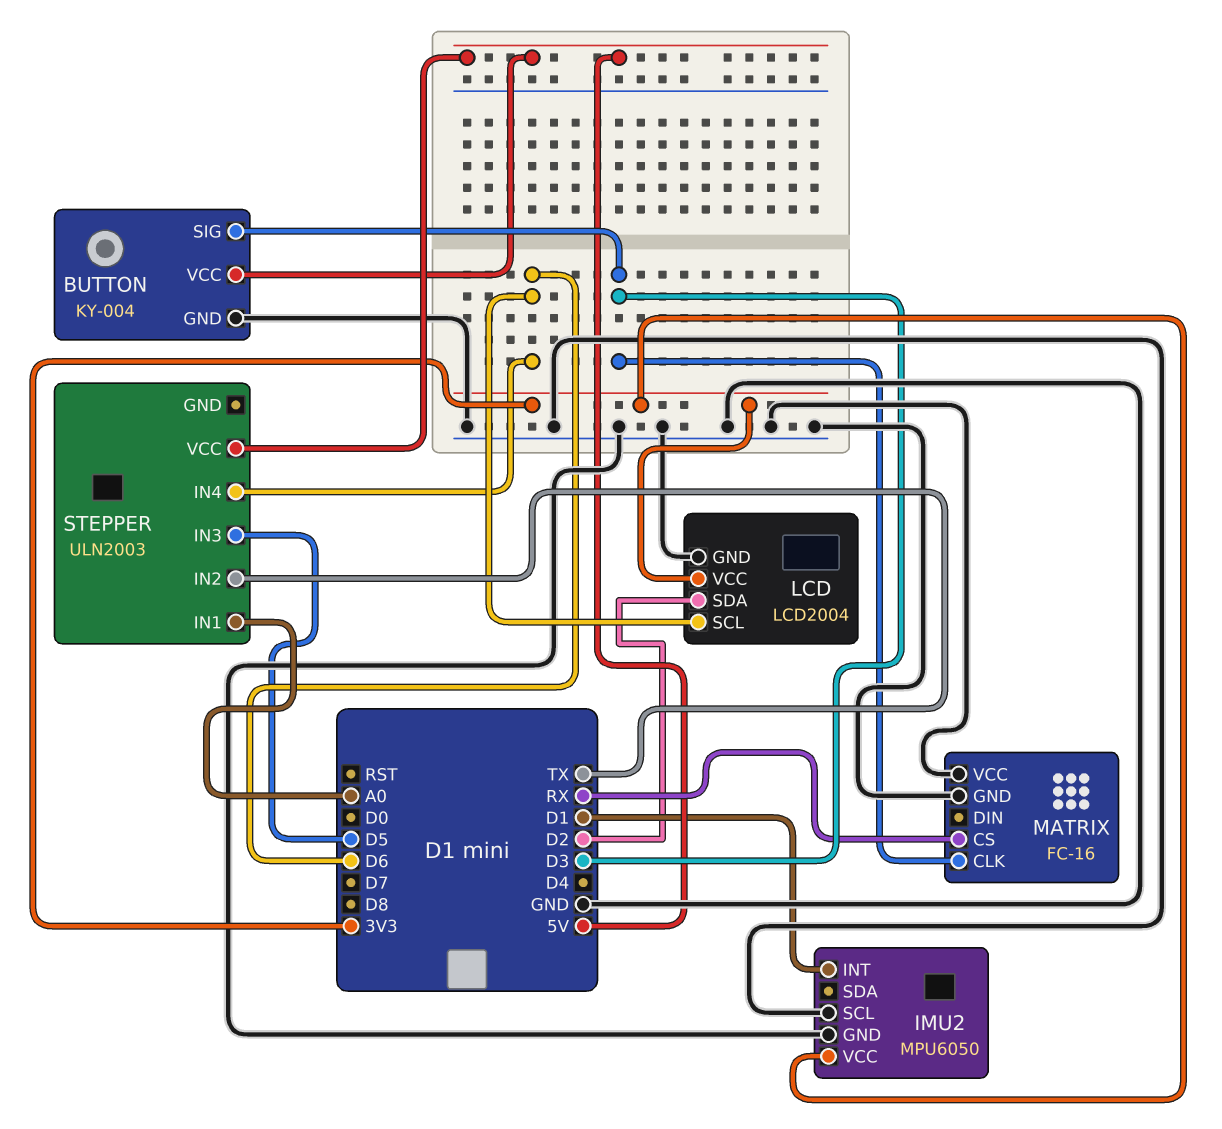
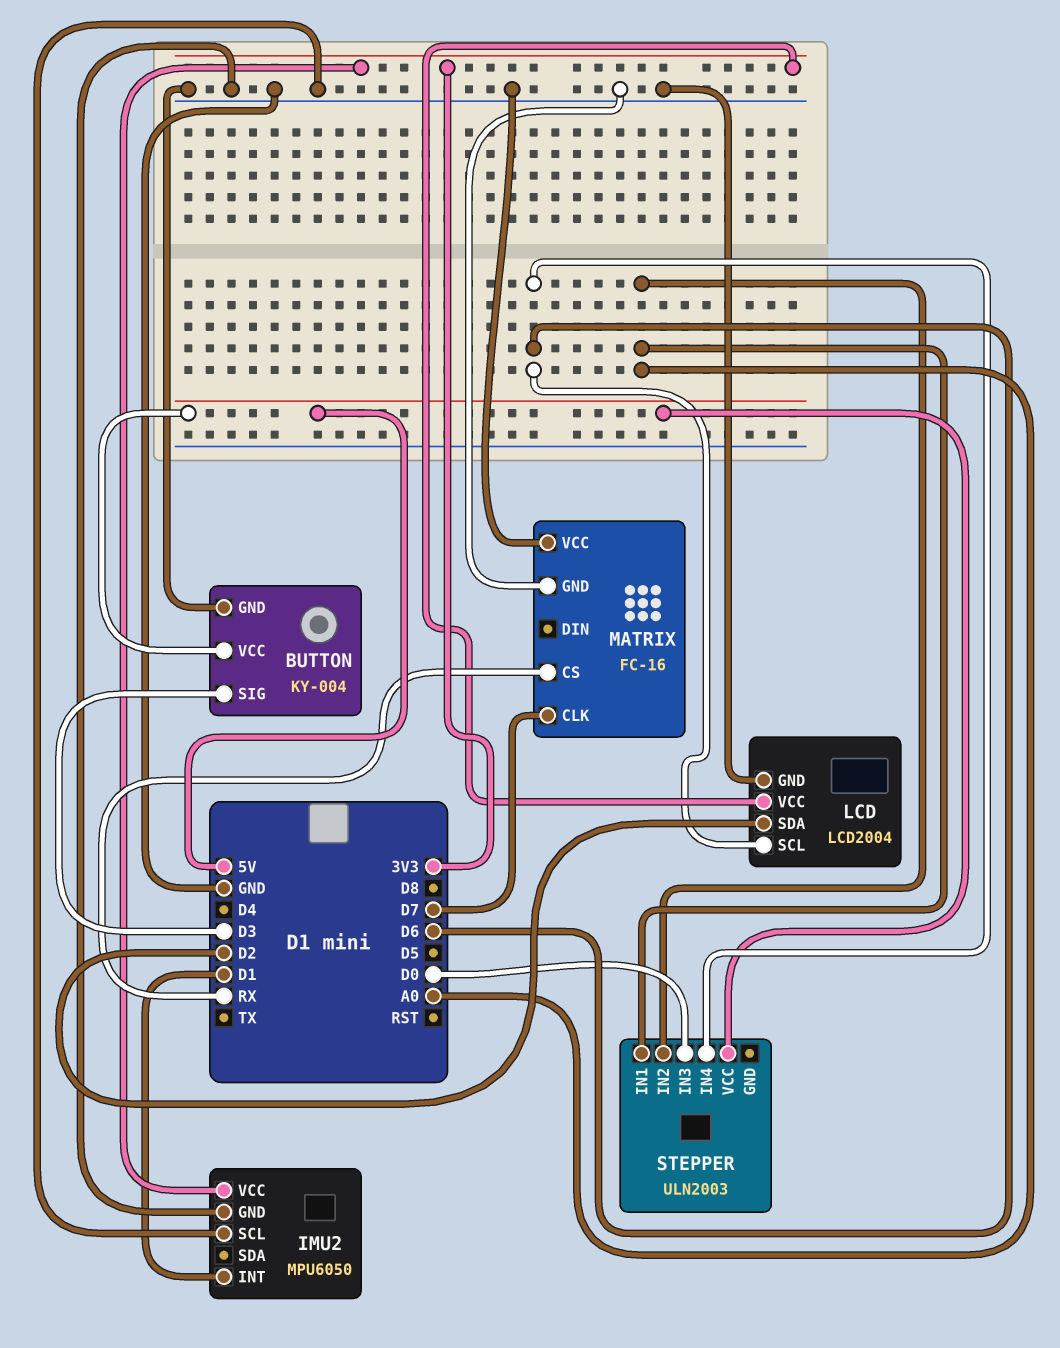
MATRIX pin CLK: D3 -> D7
STEPPER pin IN2: TX -> A0
STEPPER pin IN3: D5 -> D0

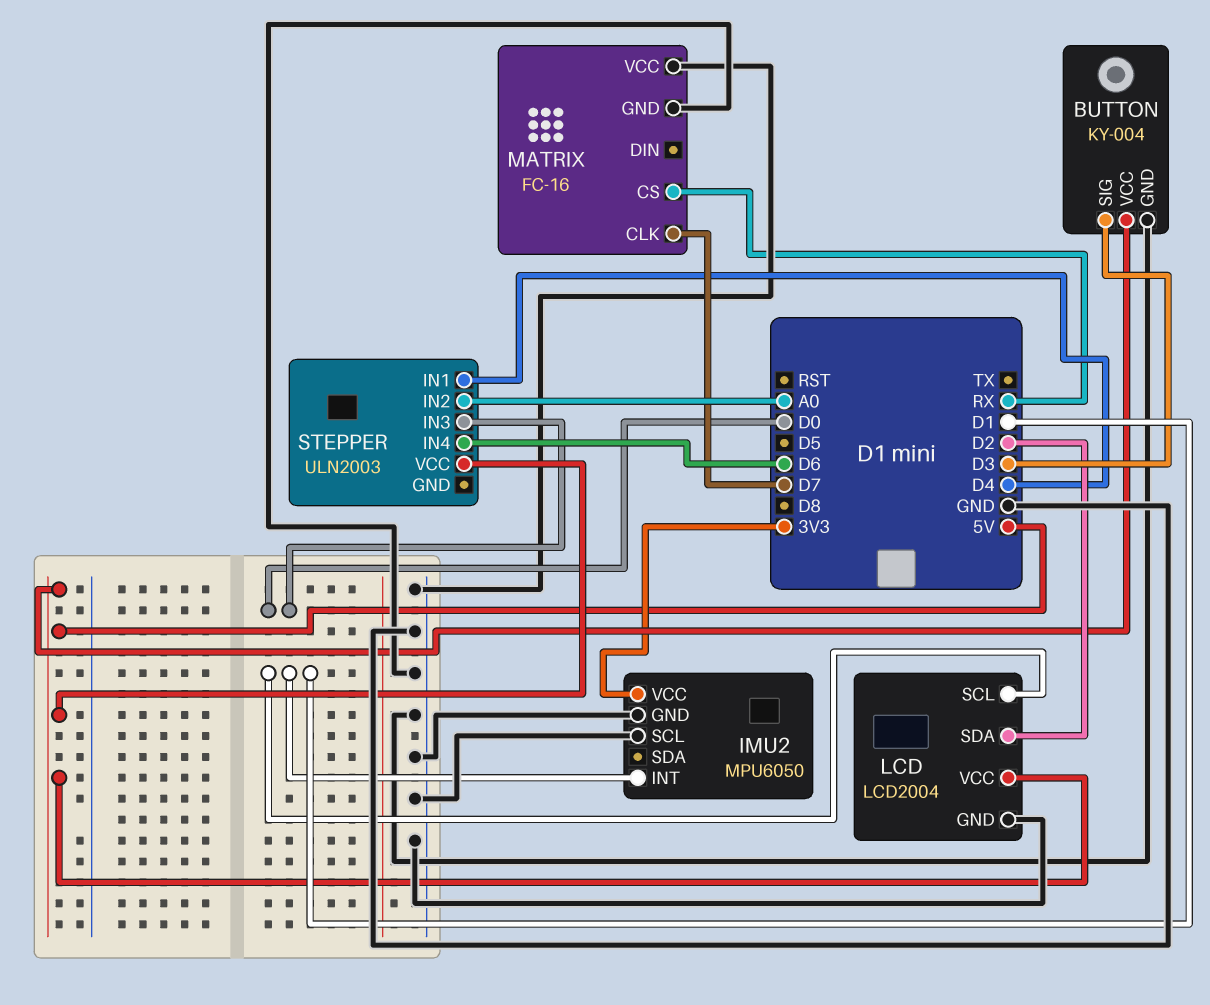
LCD pin SCL: D6 -> D1
LCD pin VCC: 3V3 -> 5V
STEPPER pin IN1: A0 -> D4

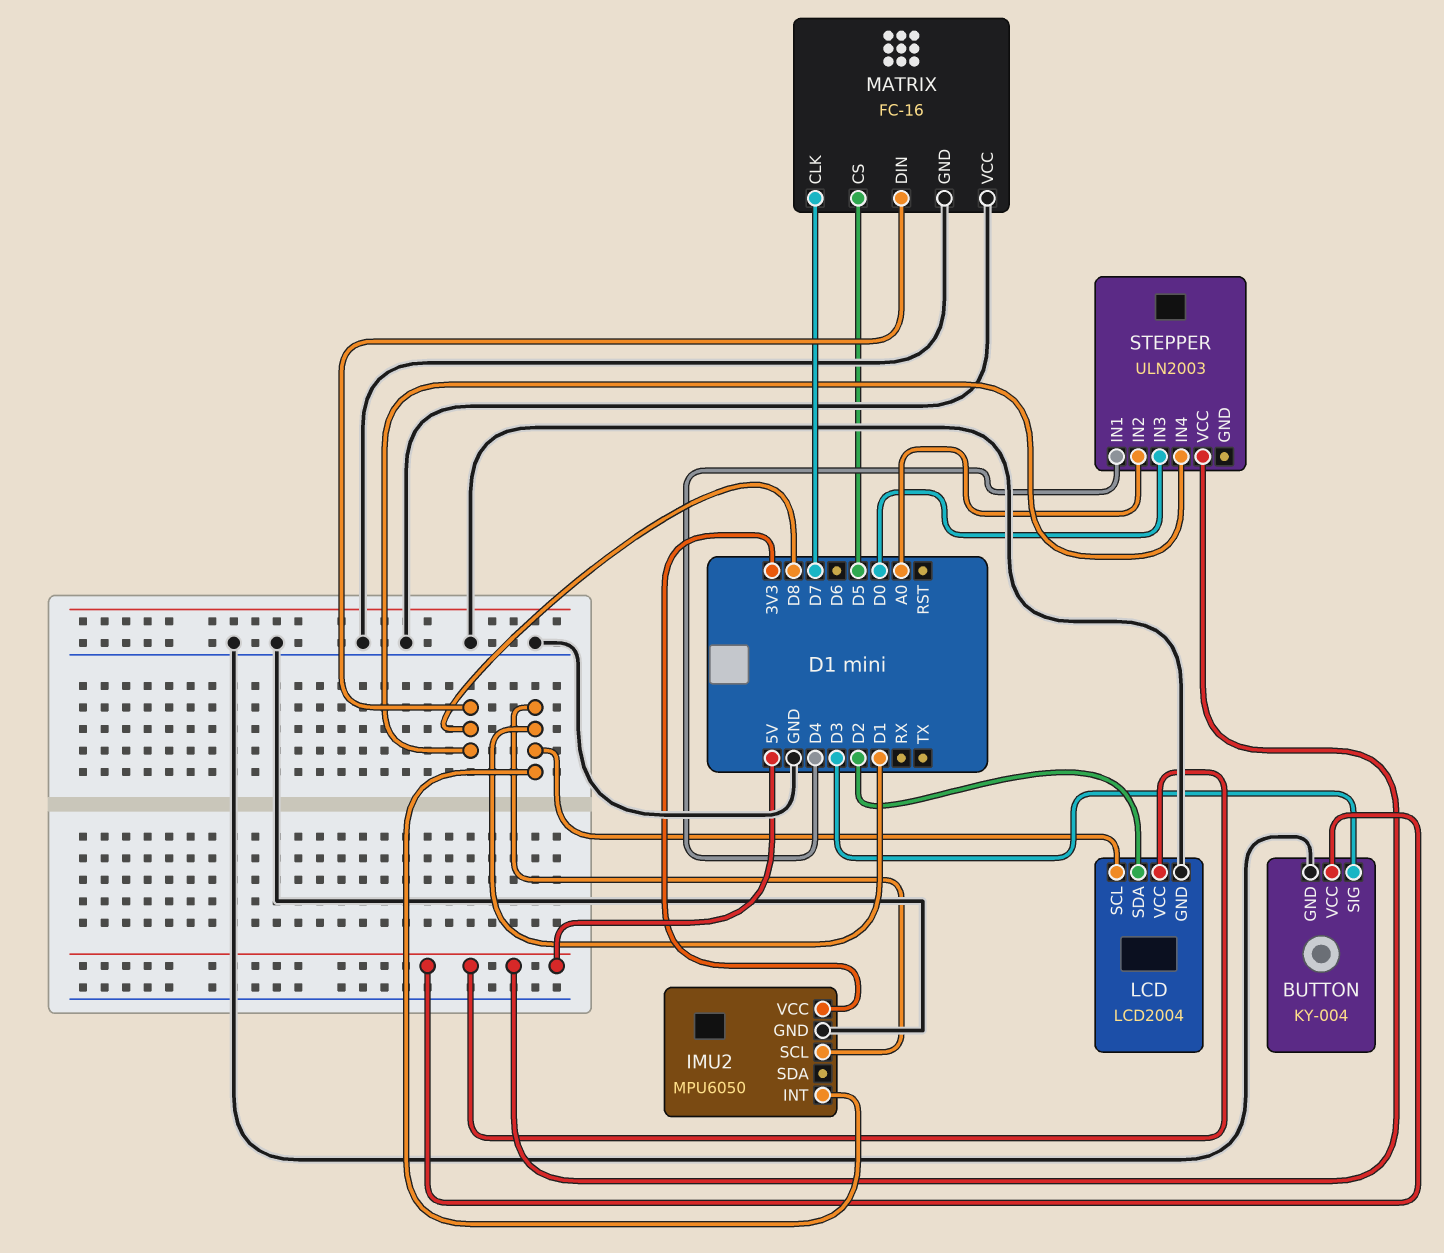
IMU2 pin SCL: GND -> D1
MATRIX pin CS: RX -> D5
MATRIX pin DIN: none -> D8
STEPPER pin IN4: D6 -> D8

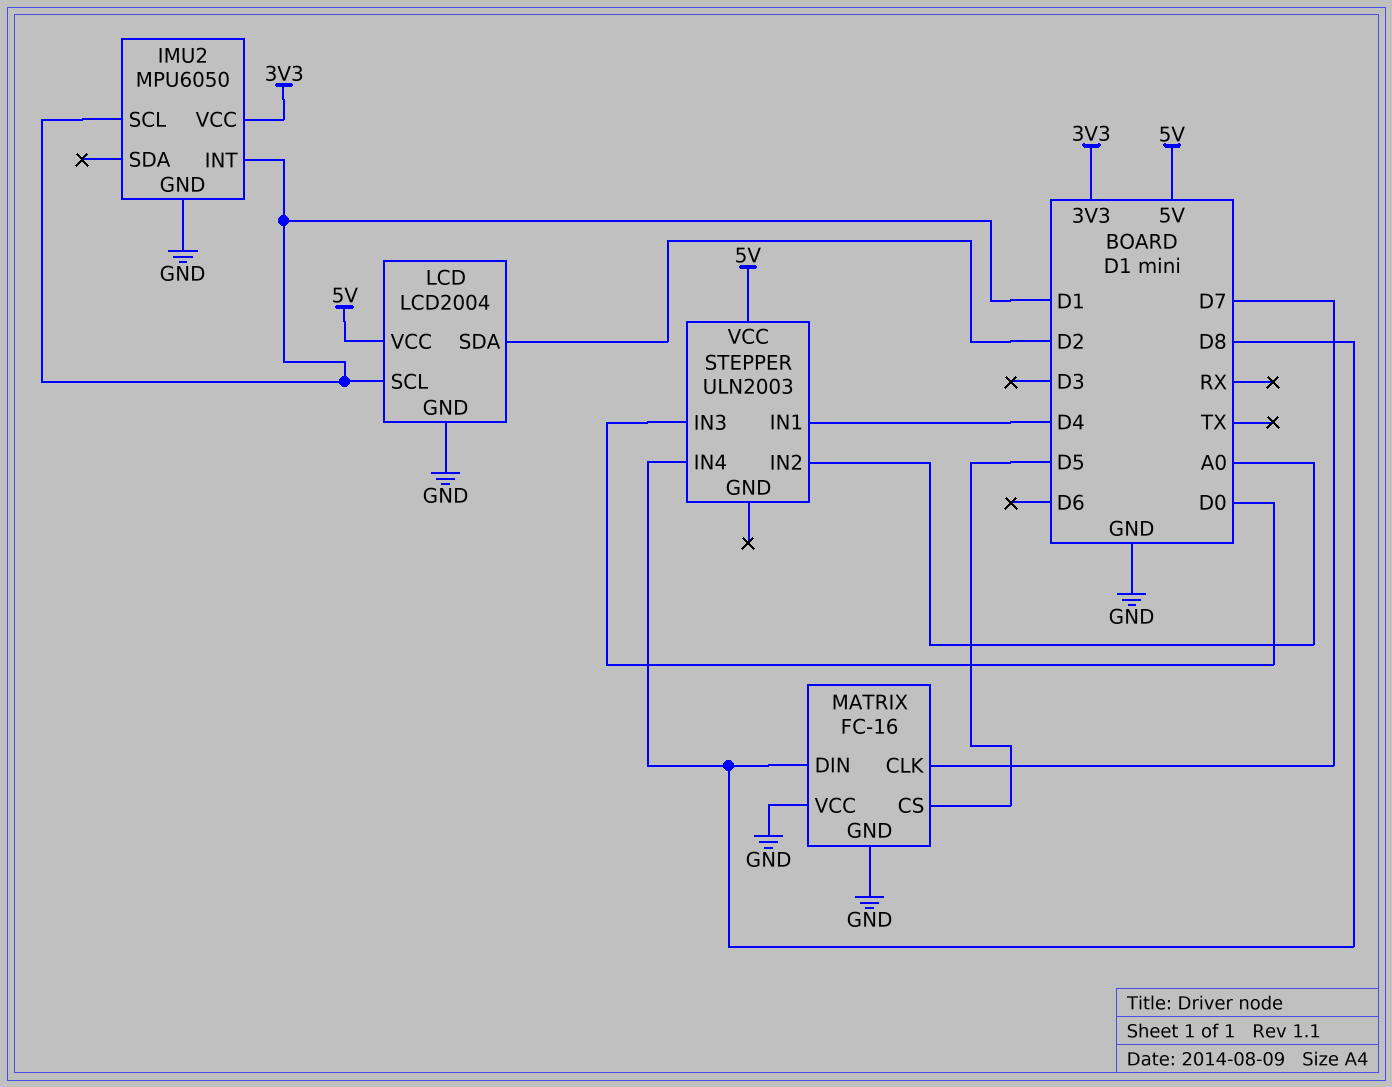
BUTTON: KY-004 -> none
BUTTON pin GND: GND -> none
BUTTON pin SIG: D3 -> none
BUTTON pin VCC: 5V -> none

